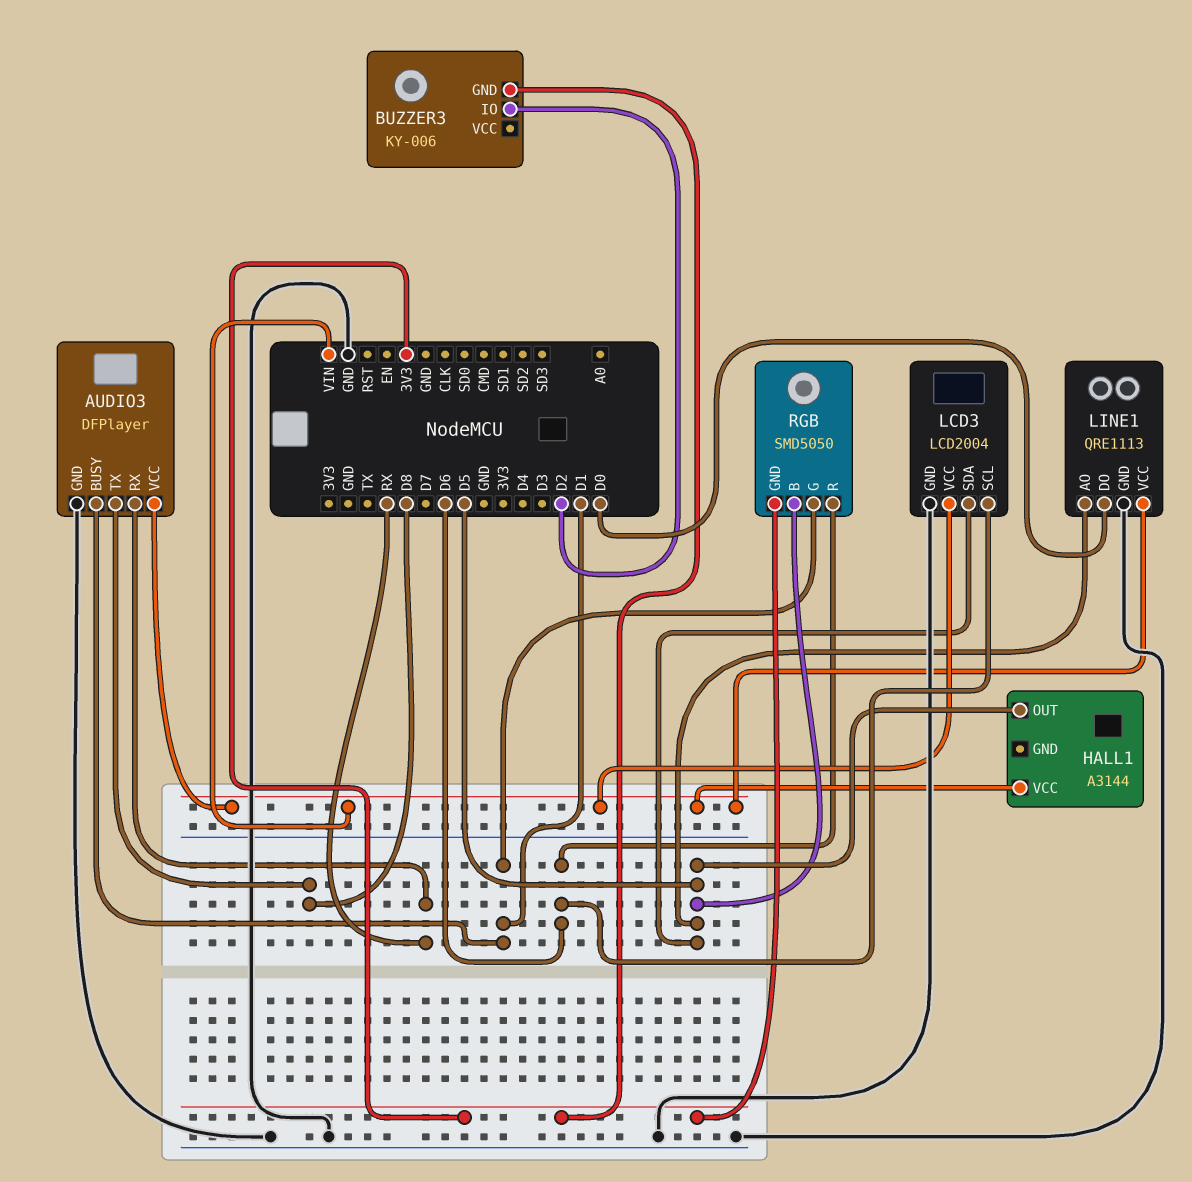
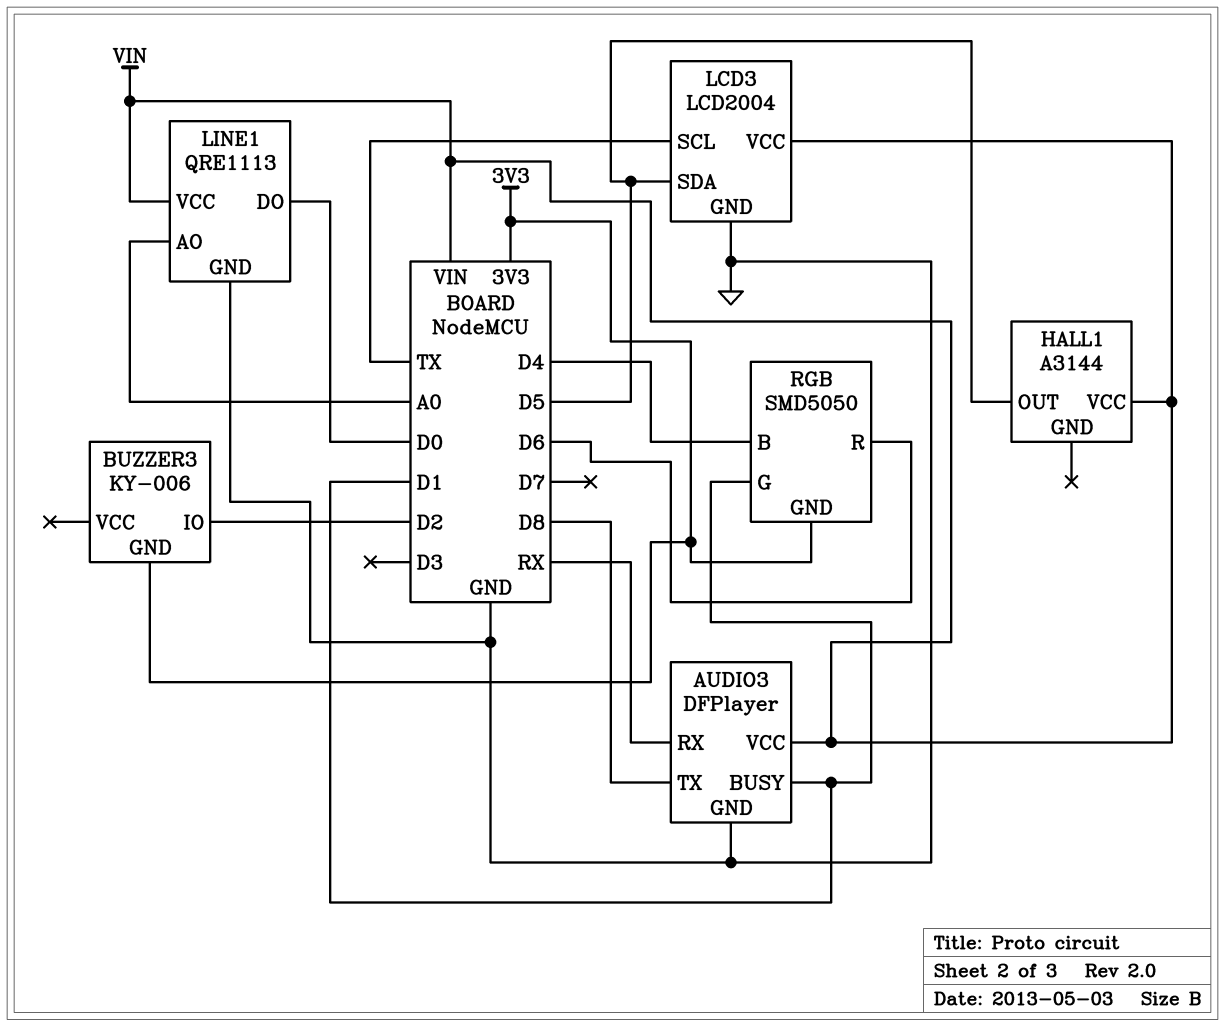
LCD3 pin SCL: D6 -> TX
LINE1 pin AO: D5 -> A0
RGB pin B: D5 -> D4

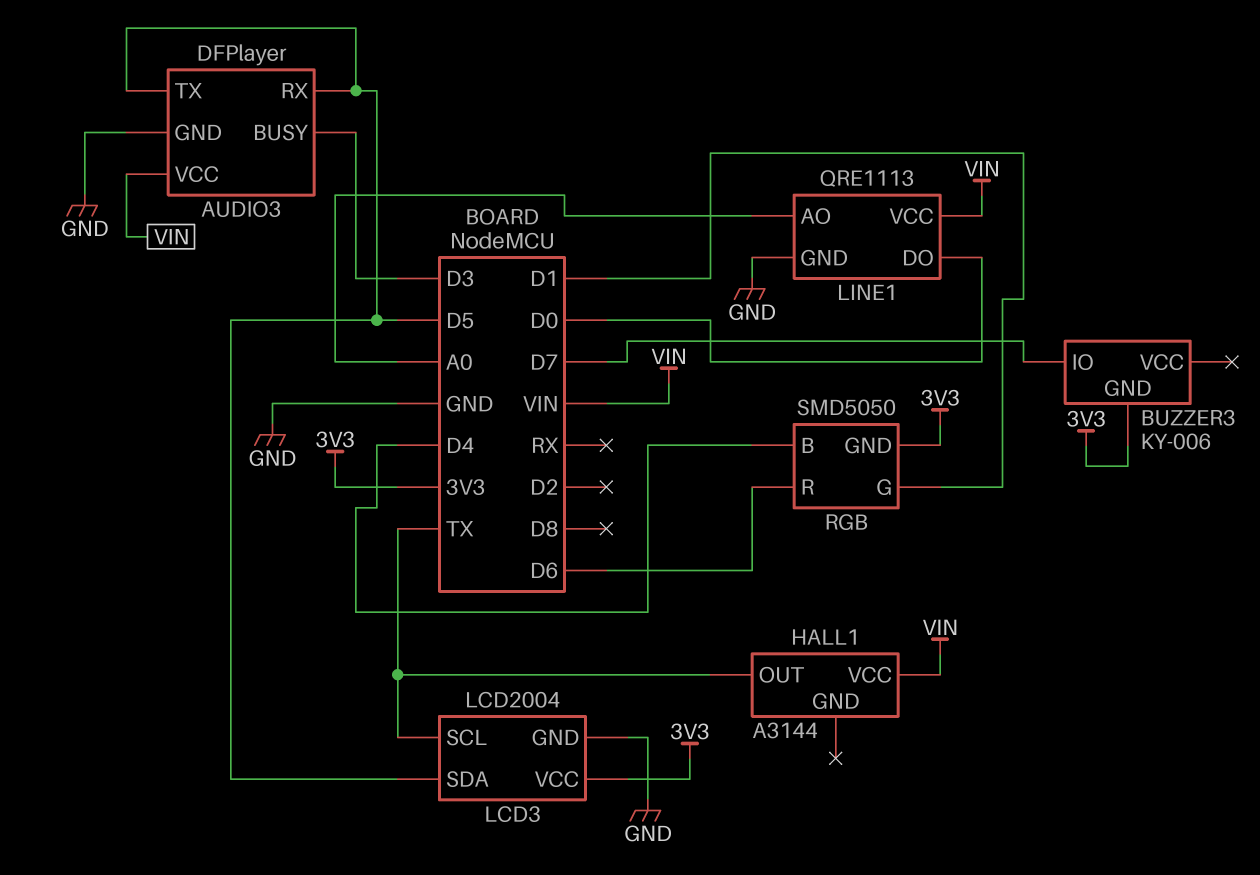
AUDIO3 pin BUSY: D1 -> D3
AUDIO3 pin RX: RX -> D5
AUDIO3 pin TX: D8 -> D5
BUZZER3 pin IO: D2 -> D7
HALL1 pin OUT: D5 -> TX
LCD3 pin VCC: VIN -> 3V3

